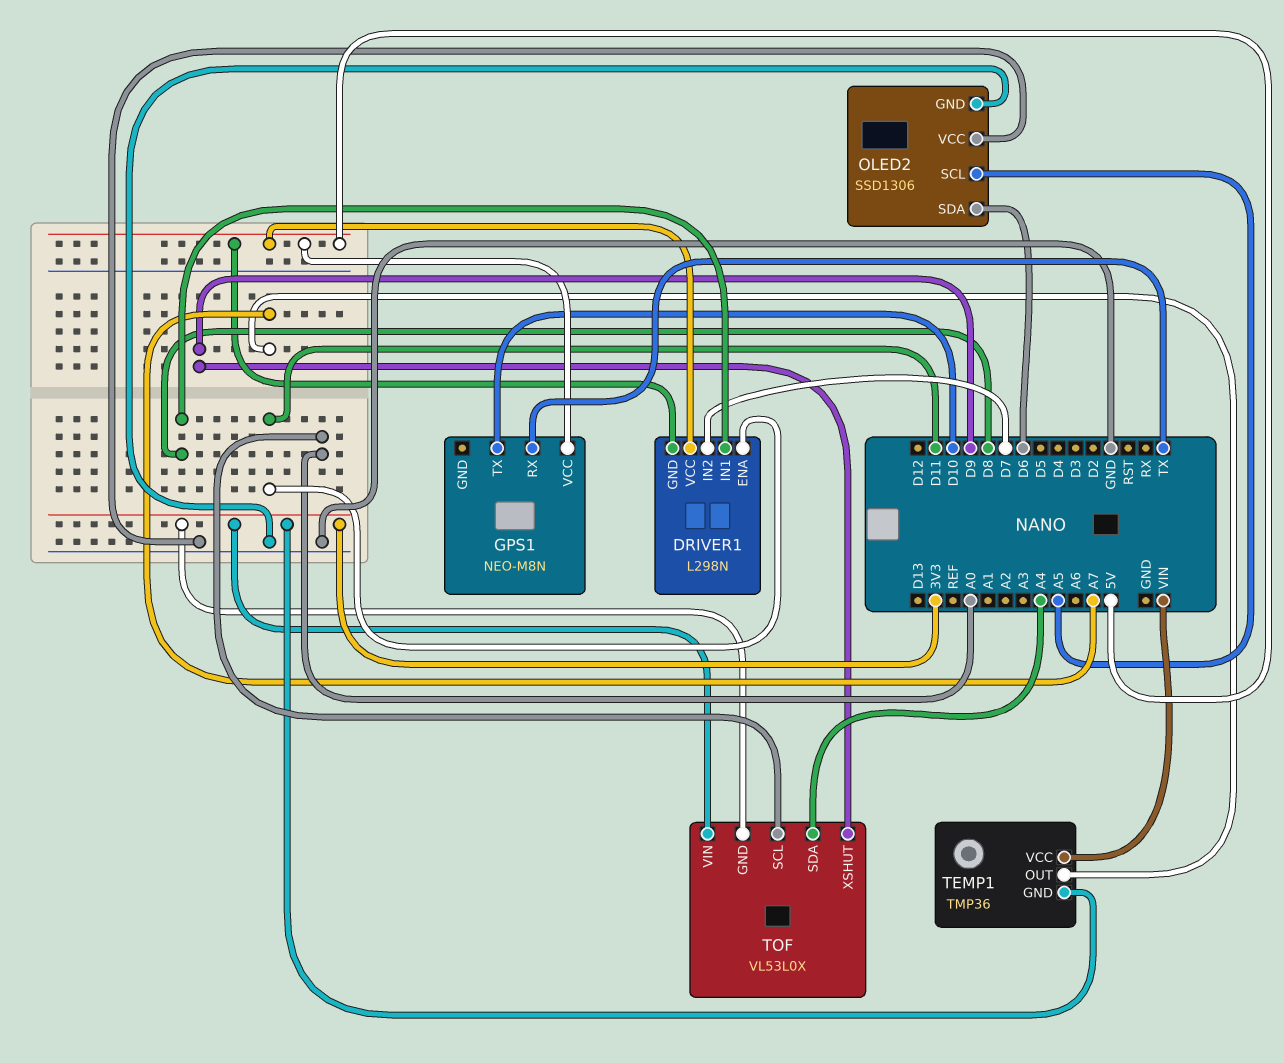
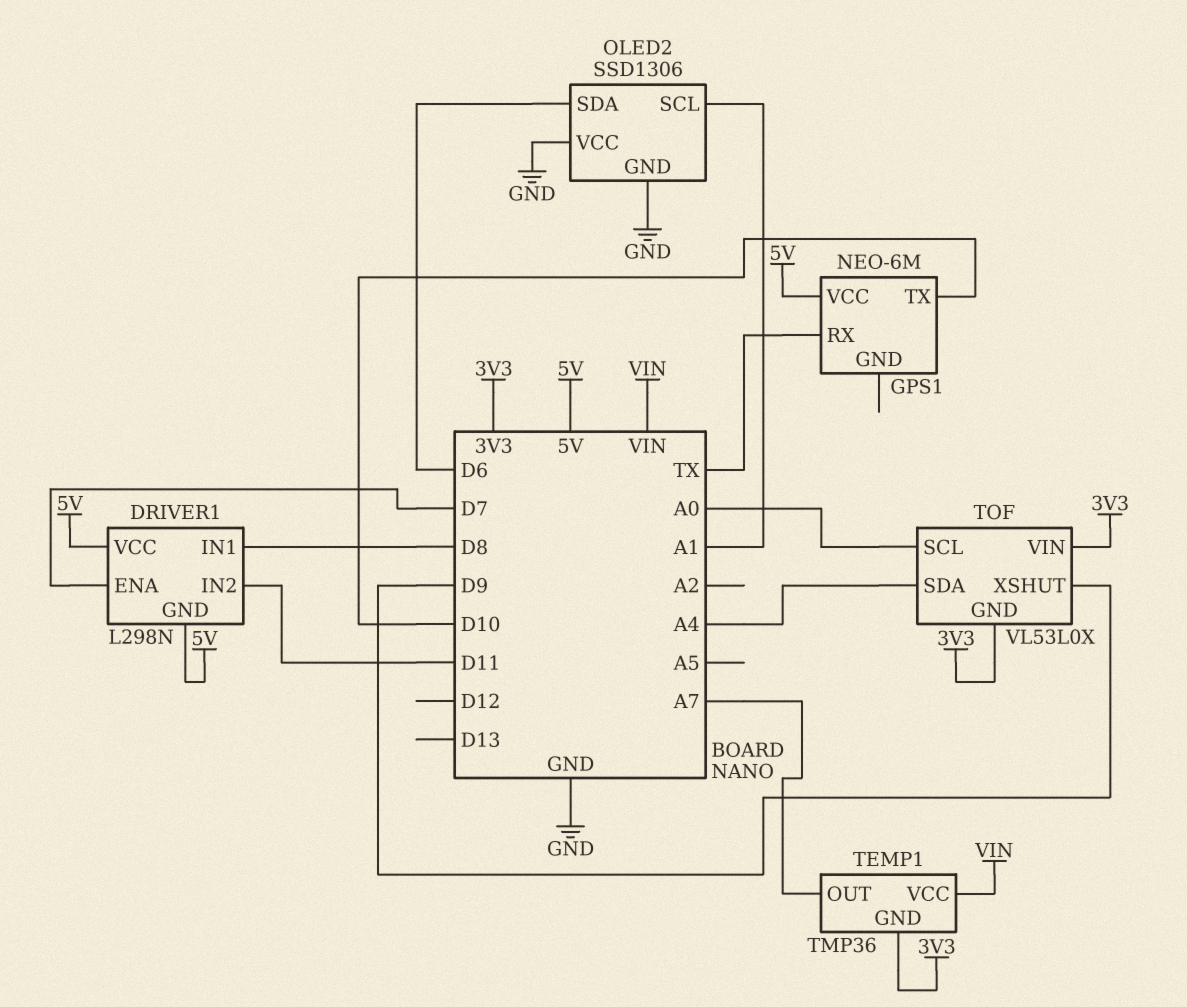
DRIVER1 pin ENA: D11 -> D7
DRIVER1 pin IN2: D7 -> D11
GPS1: NEO-M8N -> NEO-6M
OLED2 pin SCL: A5 -> A1

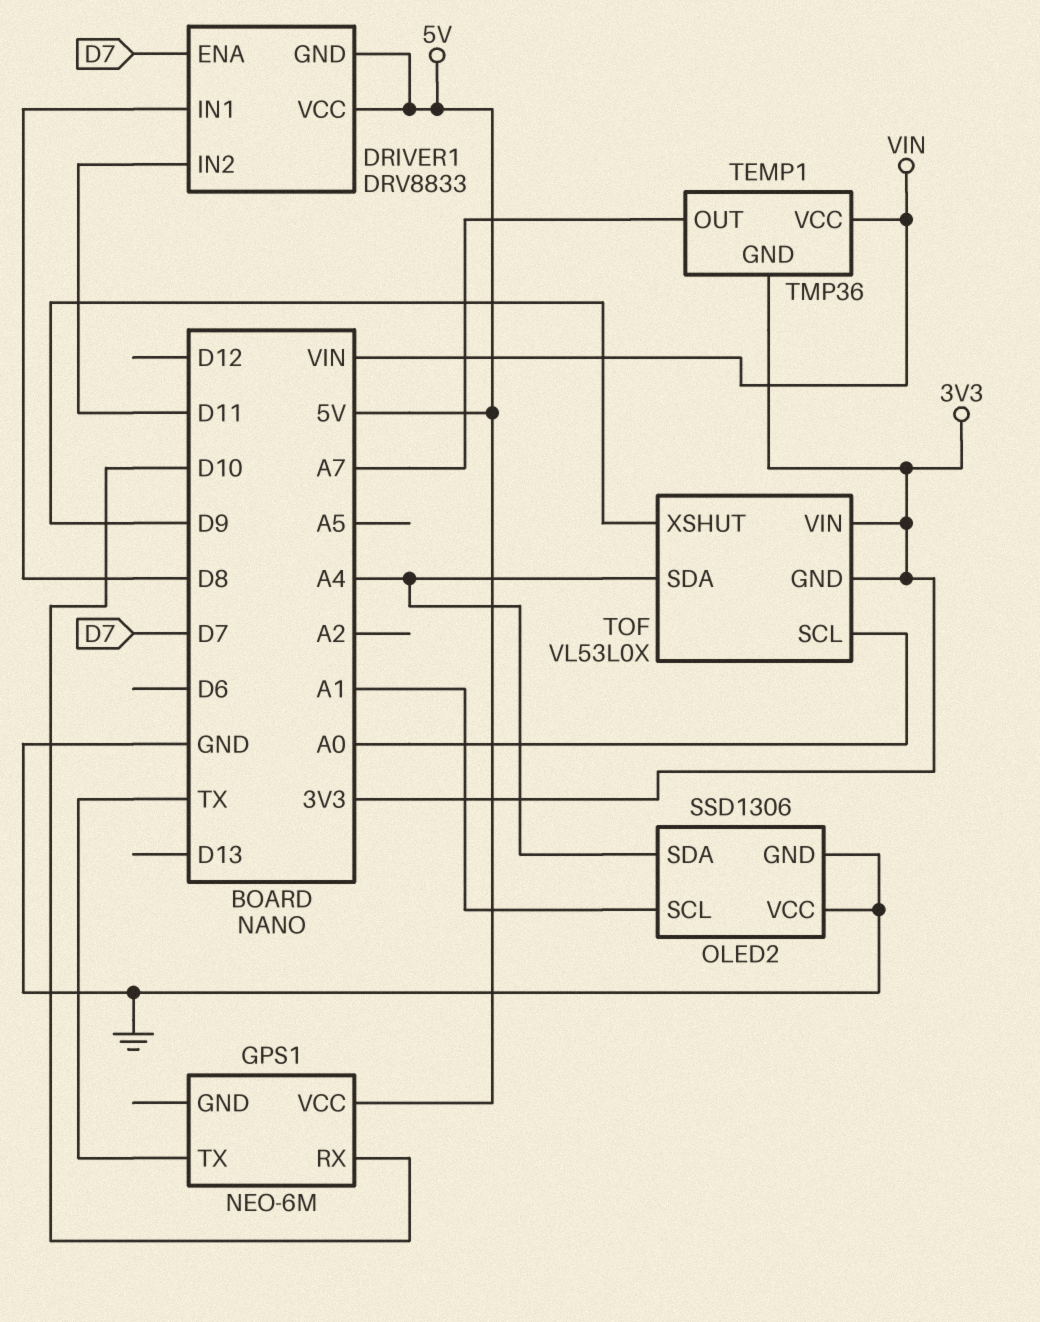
DRIVER1: L298N -> DRV8833
GPS1 pin RX: TX -> D10
GPS1 pin TX: D10 -> TX
OLED2 pin SDA: D6 -> A4

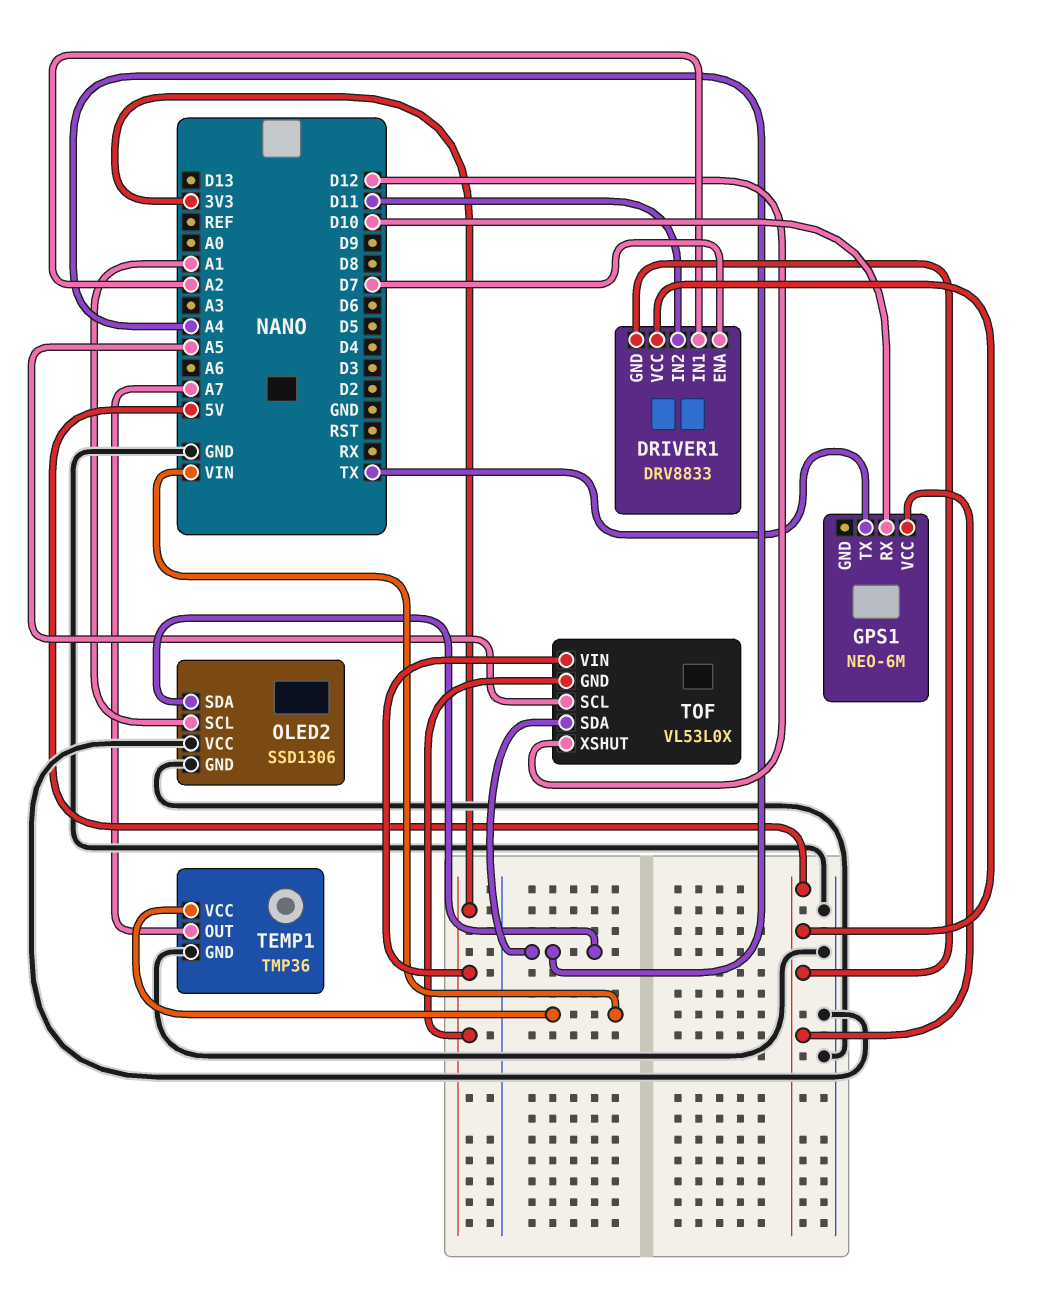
DRIVER1 pin IN1: D8 -> A2
TEMP1 pin GND: 3V3 -> GND
TOF pin SCL: A0 -> A5
TOF pin XSHUT: D9 -> D12

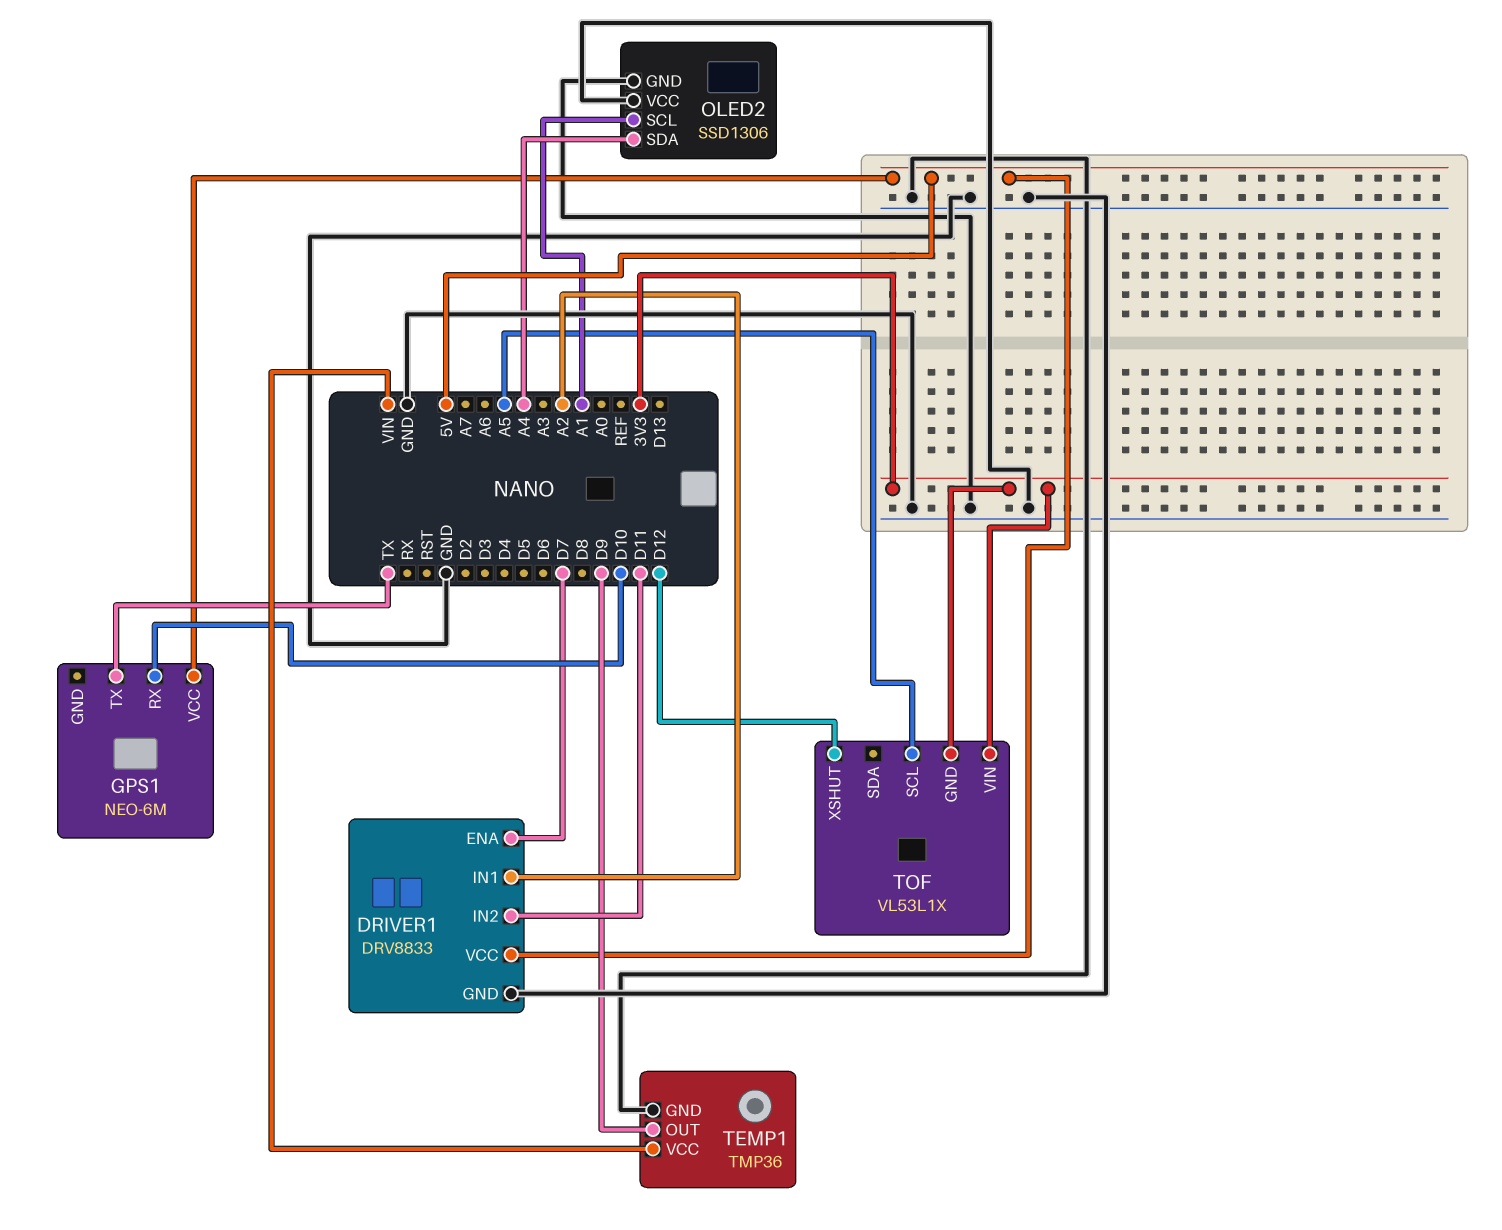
DRIVER1 pin GND: 5V -> GND
TEMP1 pin OUT: A7 -> D9
TOF: VL53L0X -> VL53L1X
TOF pin SDA: A4 -> none

